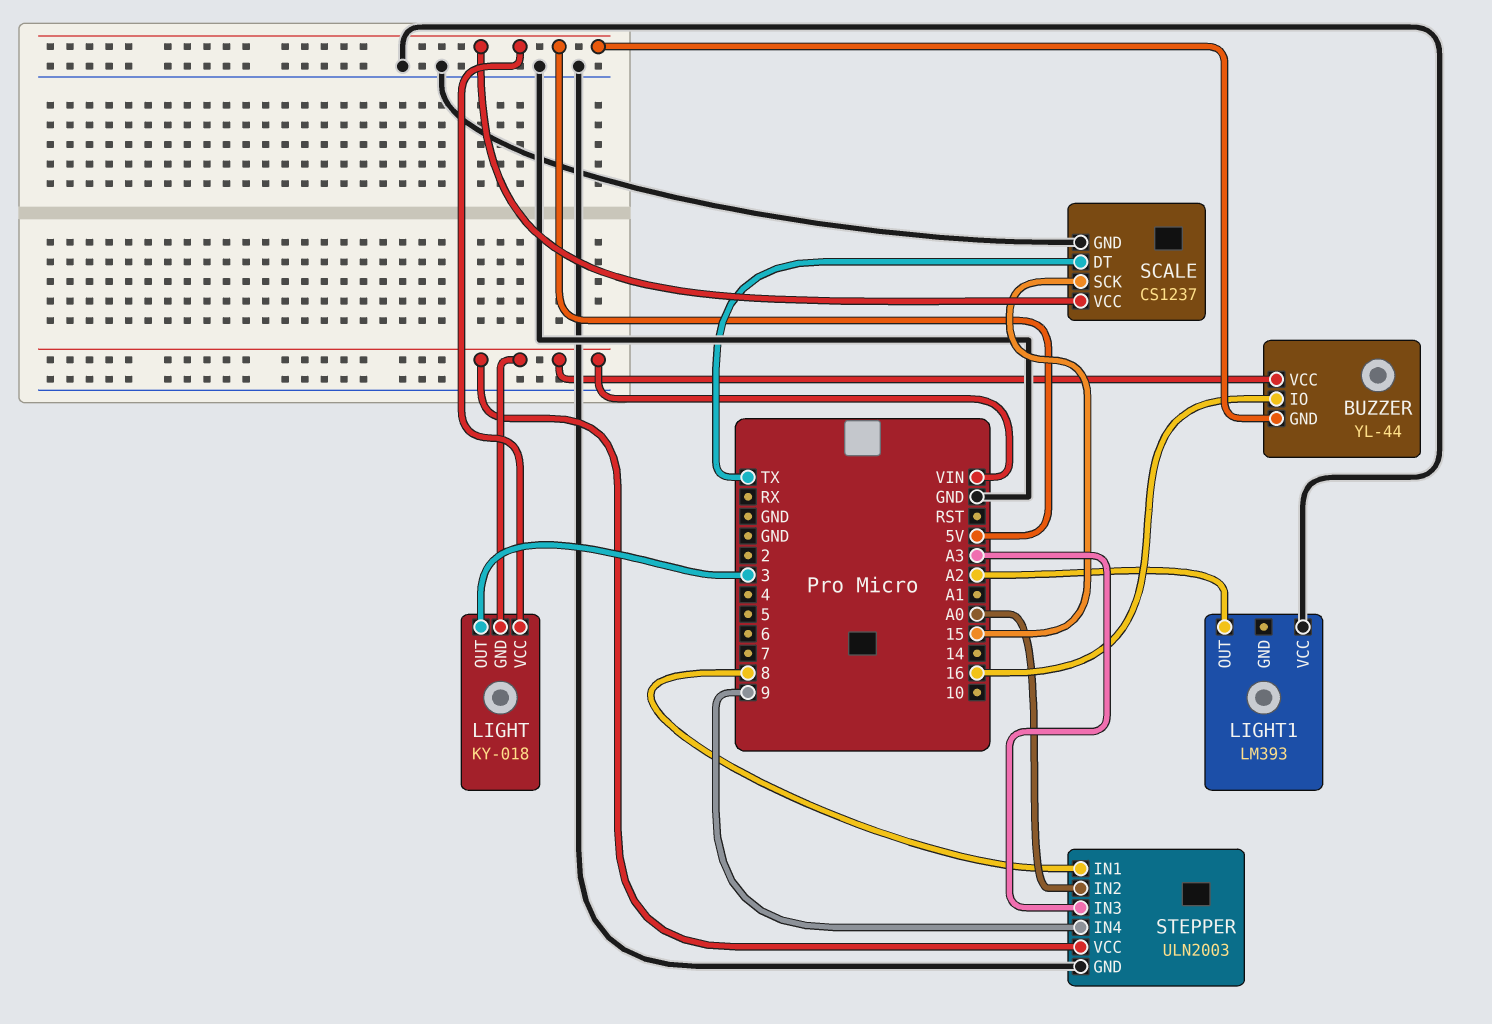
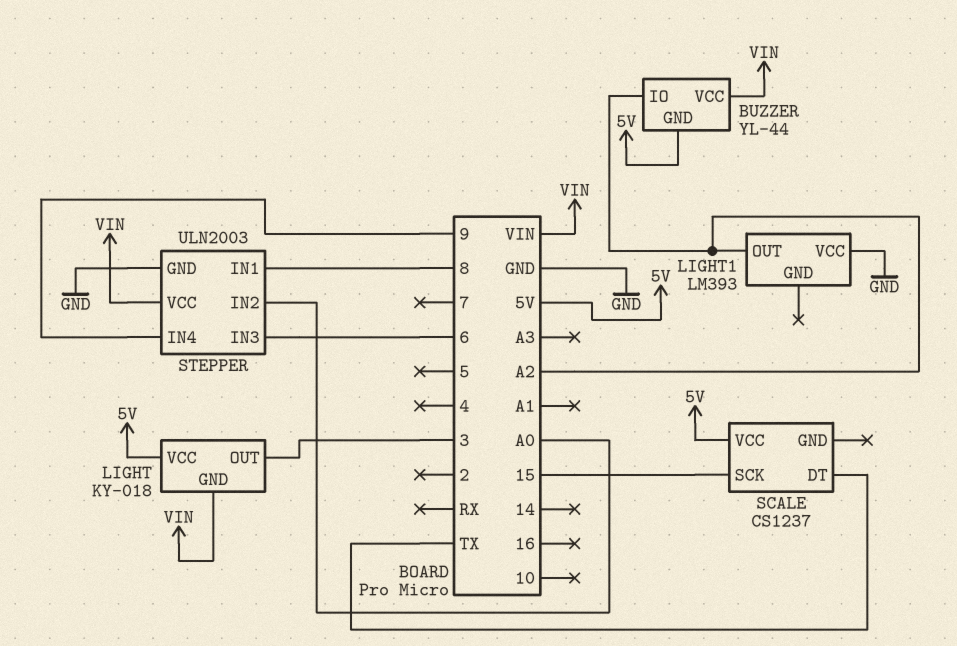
BUZZER pin IO: 16 -> A2
SCALE pin GND: GND -> none
STEPPER pin IN3: A3 -> 6

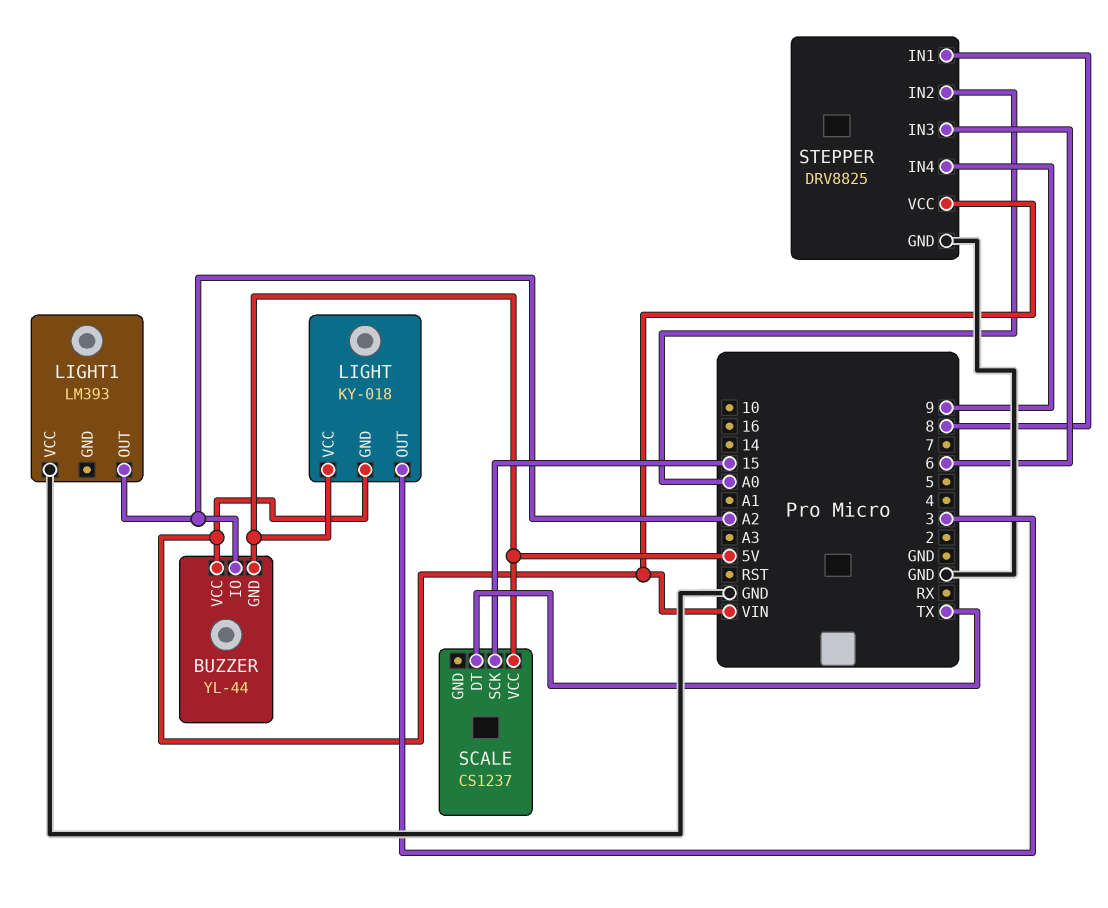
STEPPER: ULN2003 -> DRV8825

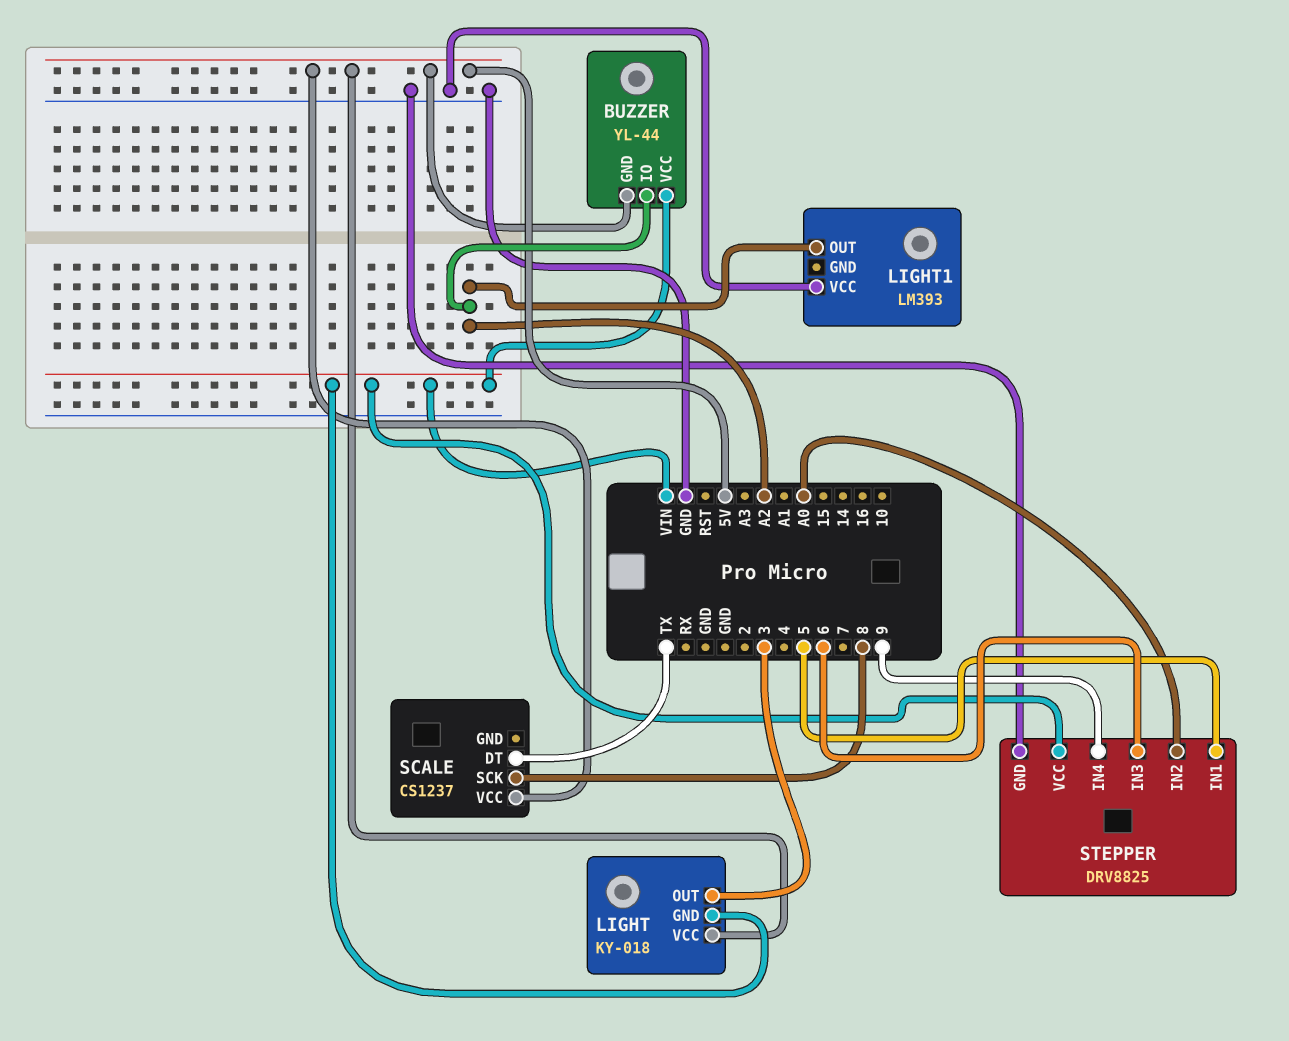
SCALE pin SCK: 15 -> 8
STEPPER pin IN1: 8 -> 5

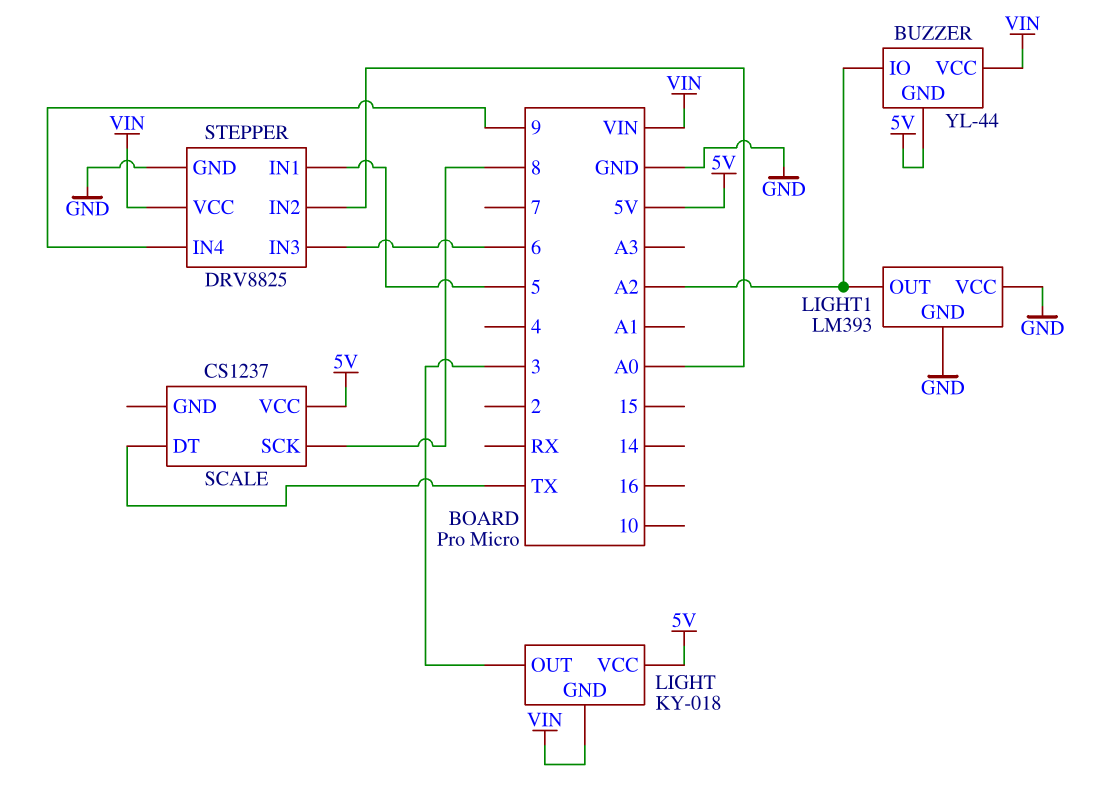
LIGHT1 pin GND: none -> GND

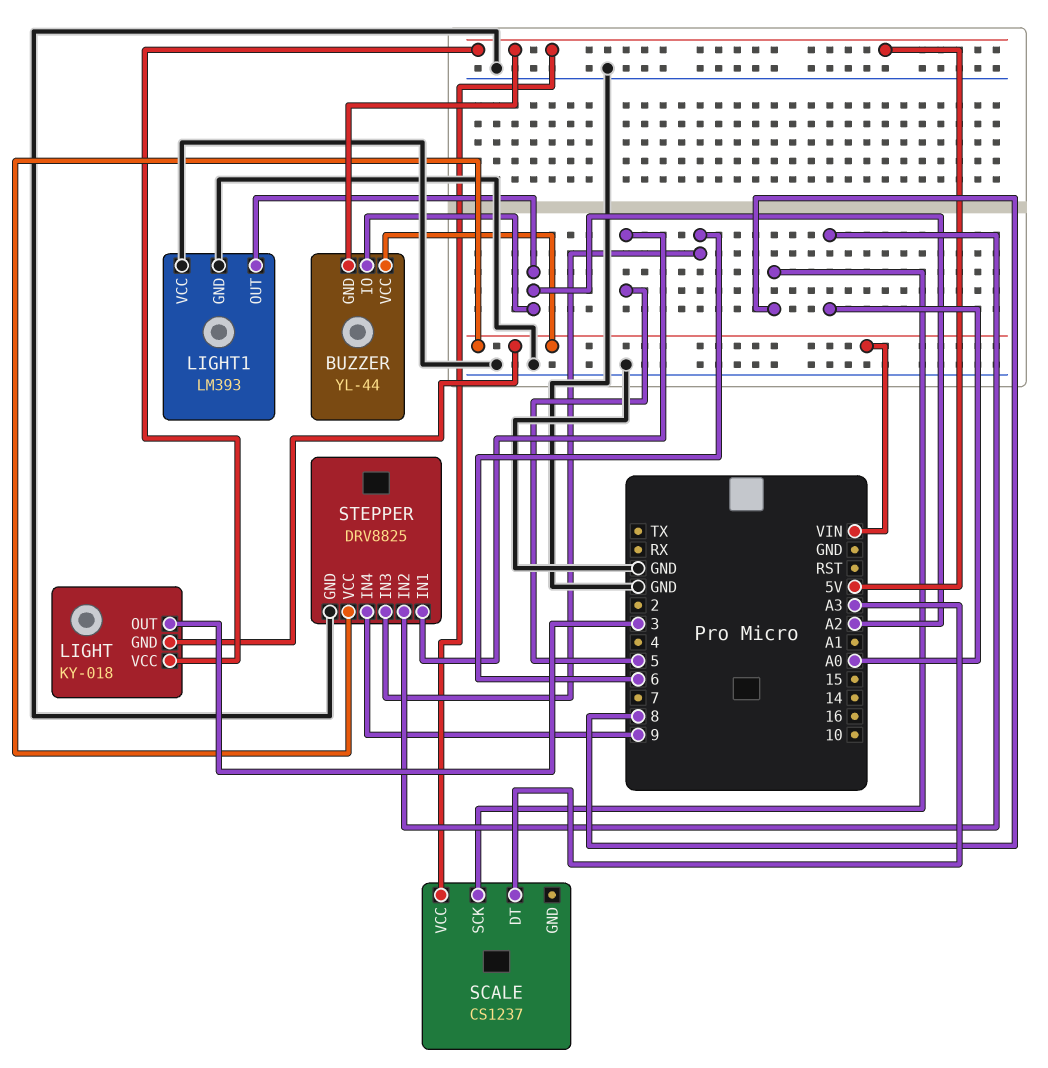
SCALE pin DT: TX -> A3

